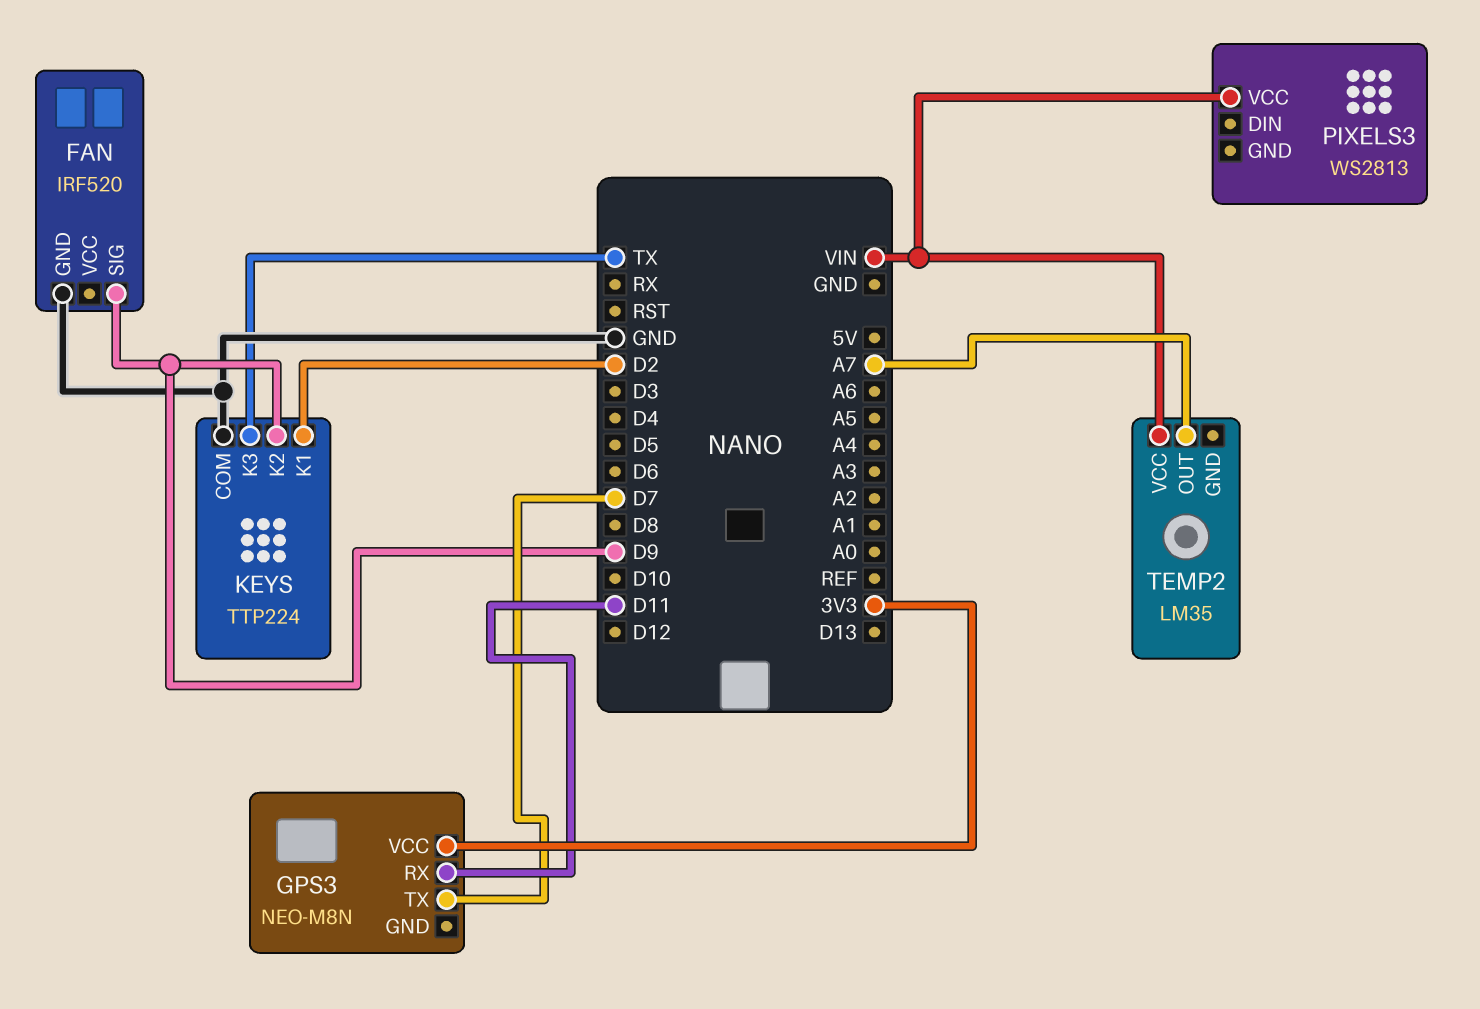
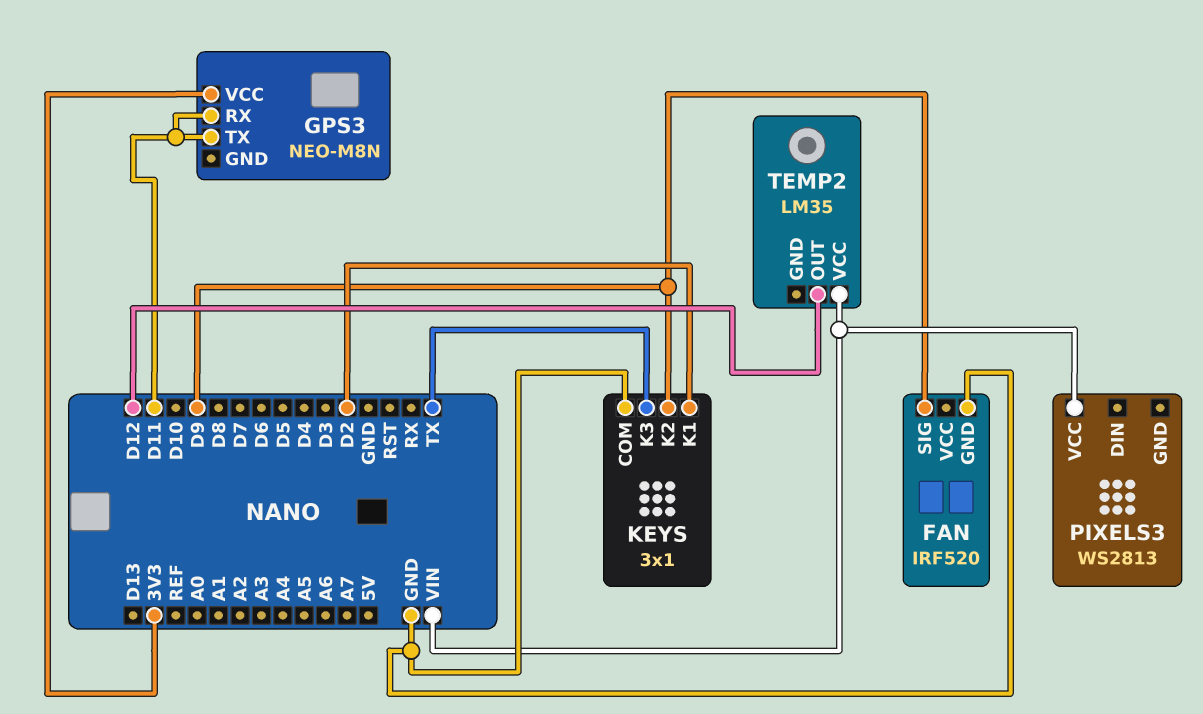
GPS3 pin TX: D7 -> D11
KEYS: TTP224 -> 3x1
TEMP2 pin OUT: A7 -> D12

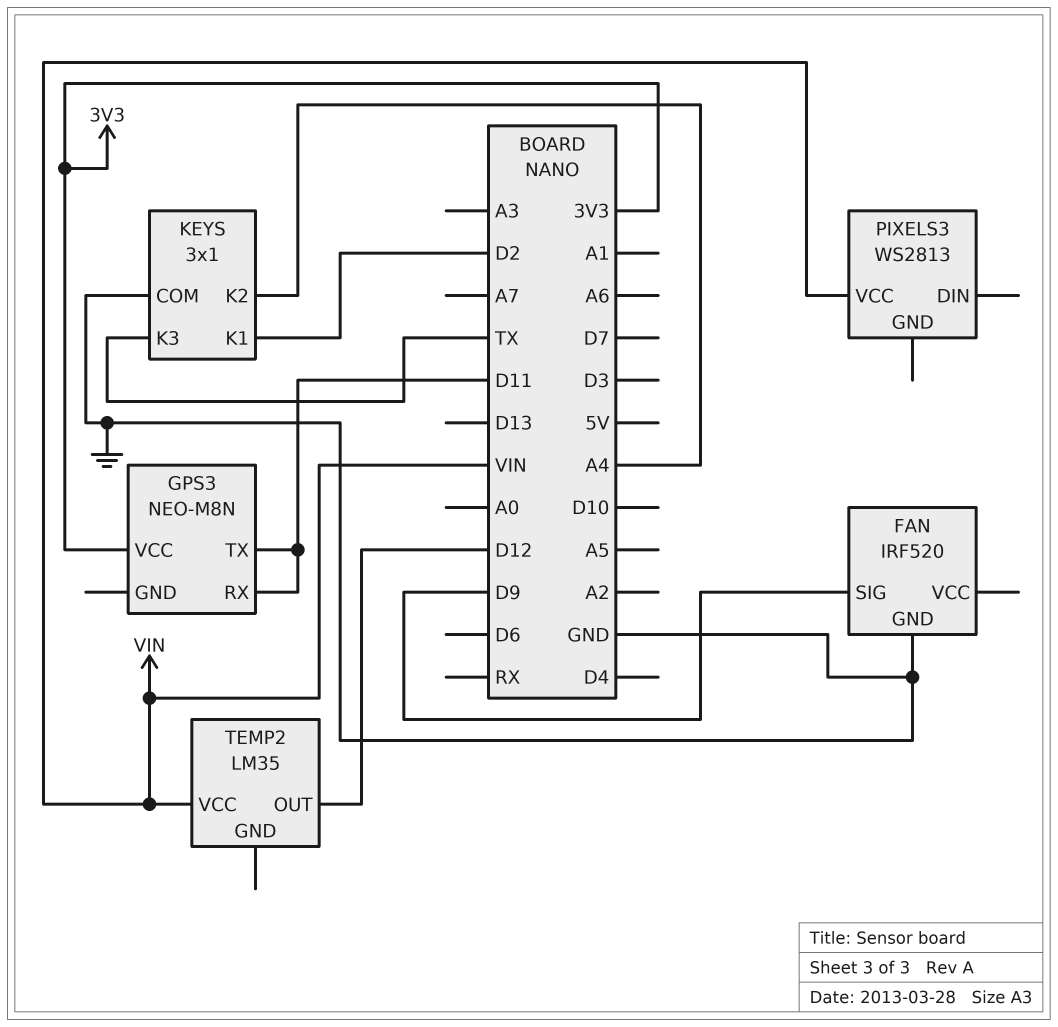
KEYS pin K2: D9 -> A4

